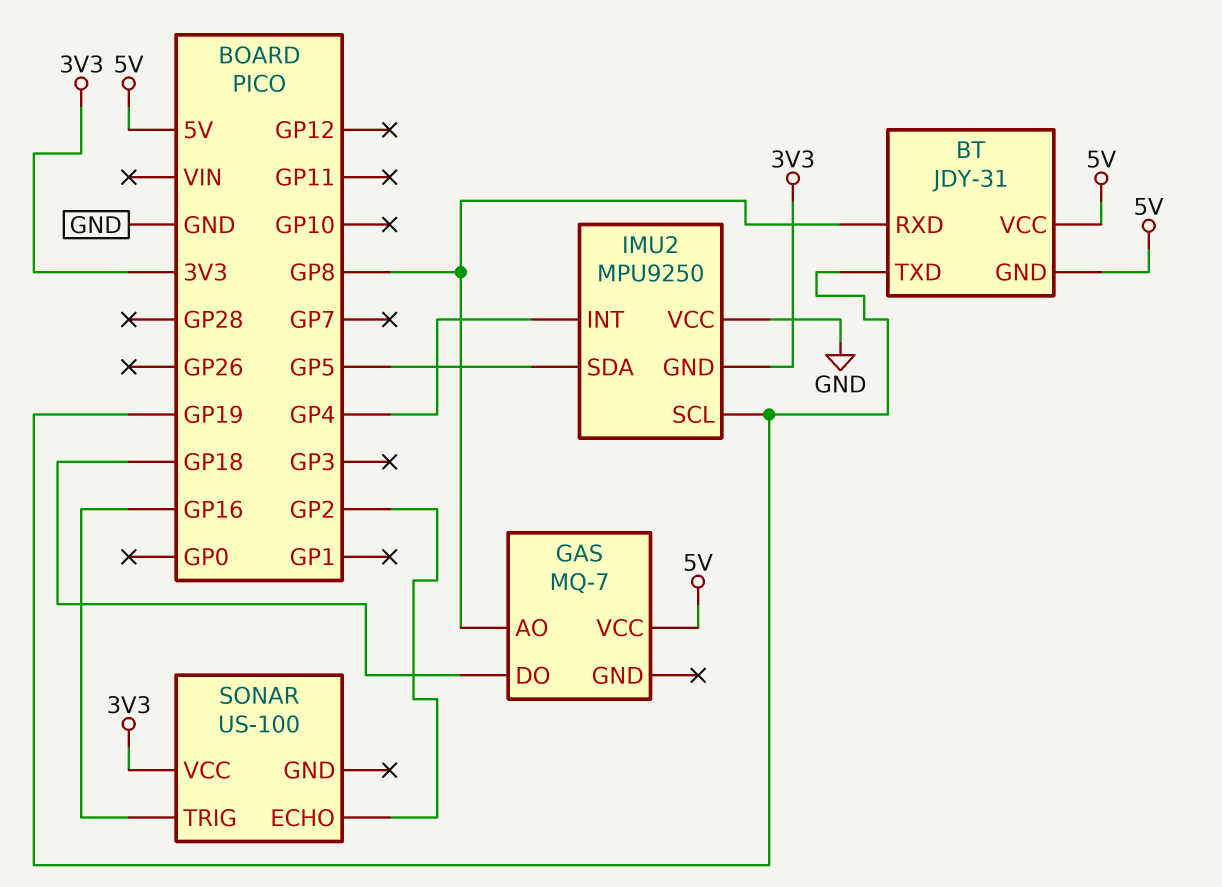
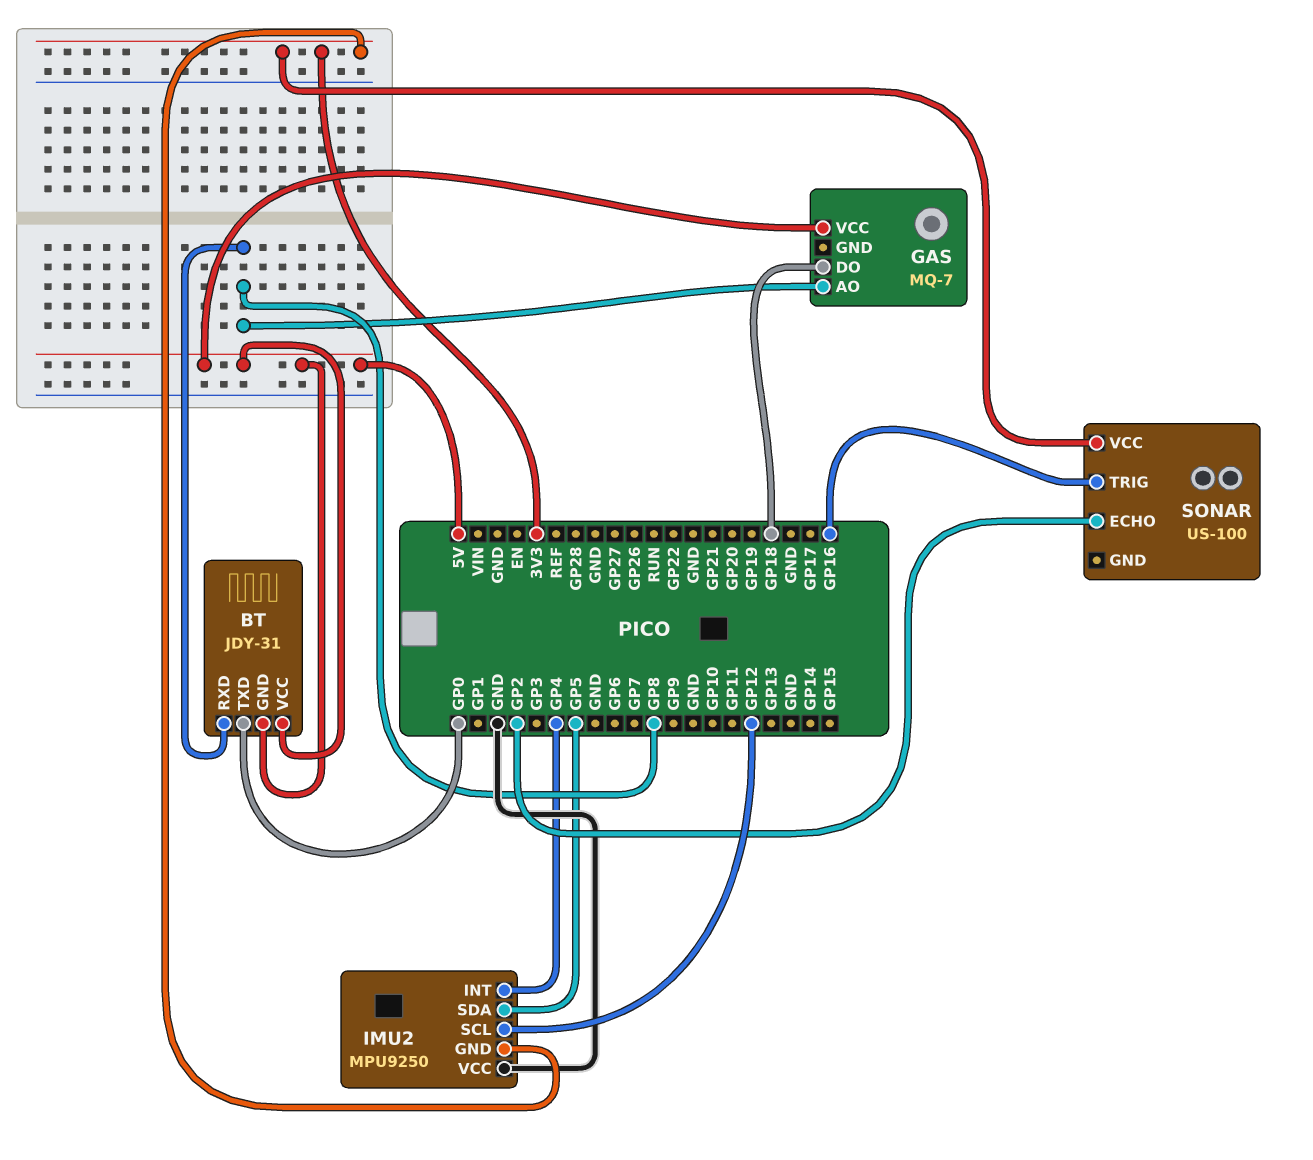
BT pin TXD: GP19 -> GP0
IMU2 pin SCL: GP19 -> GP12

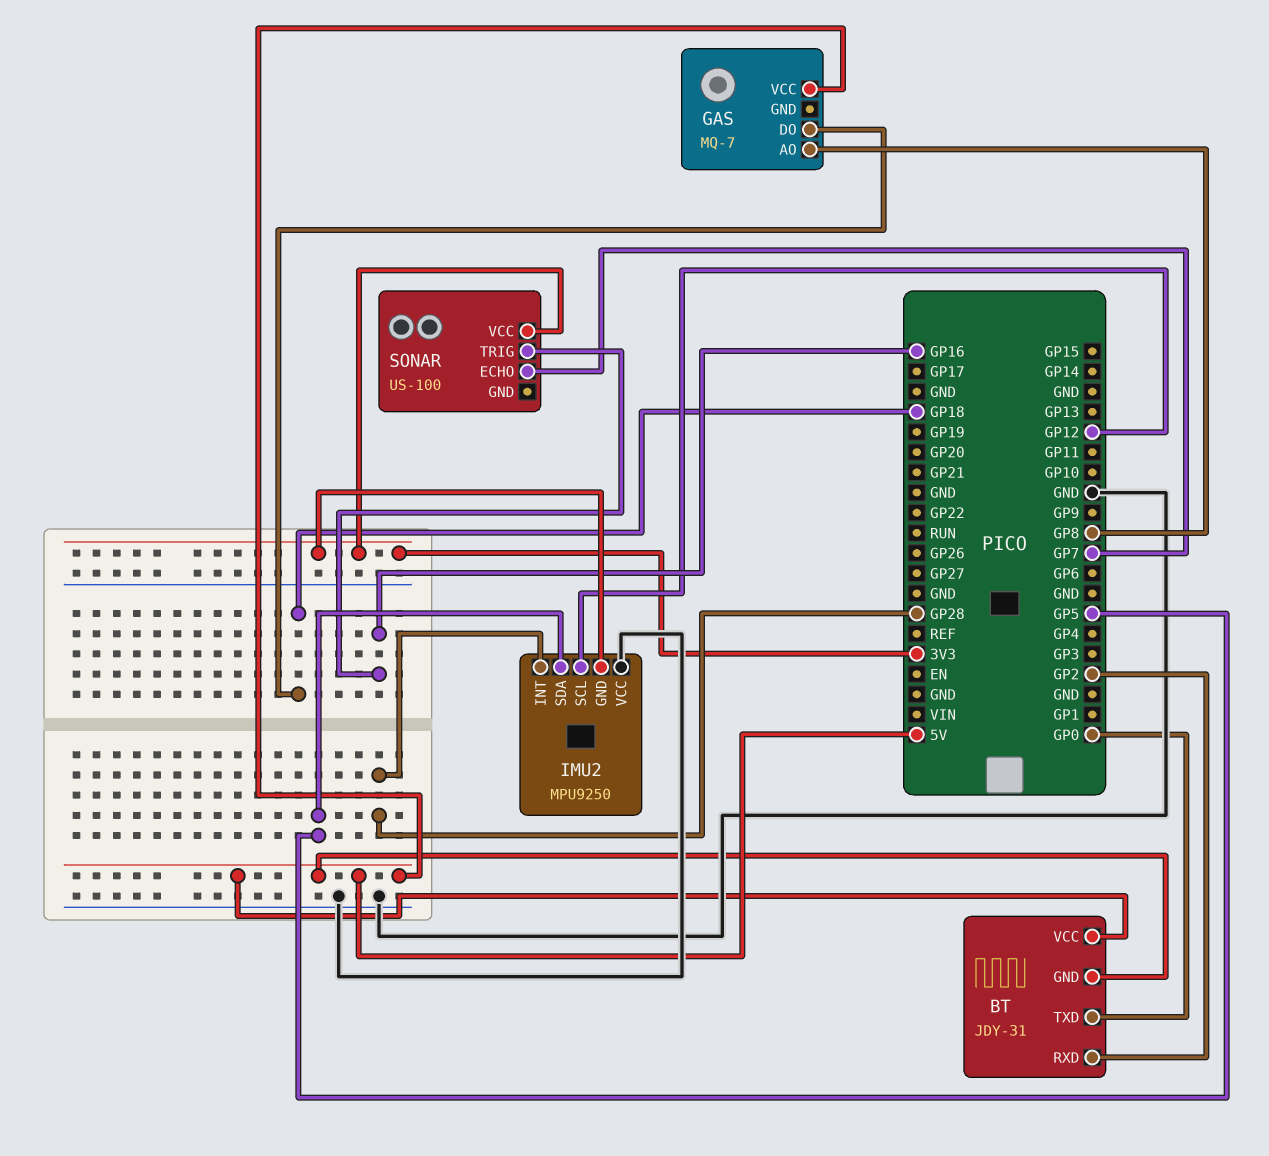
BT pin RXD: GP8 -> GP2
IMU2 pin INT: GP4 -> GP28
SONAR pin ECHO: GP2 -> GP7

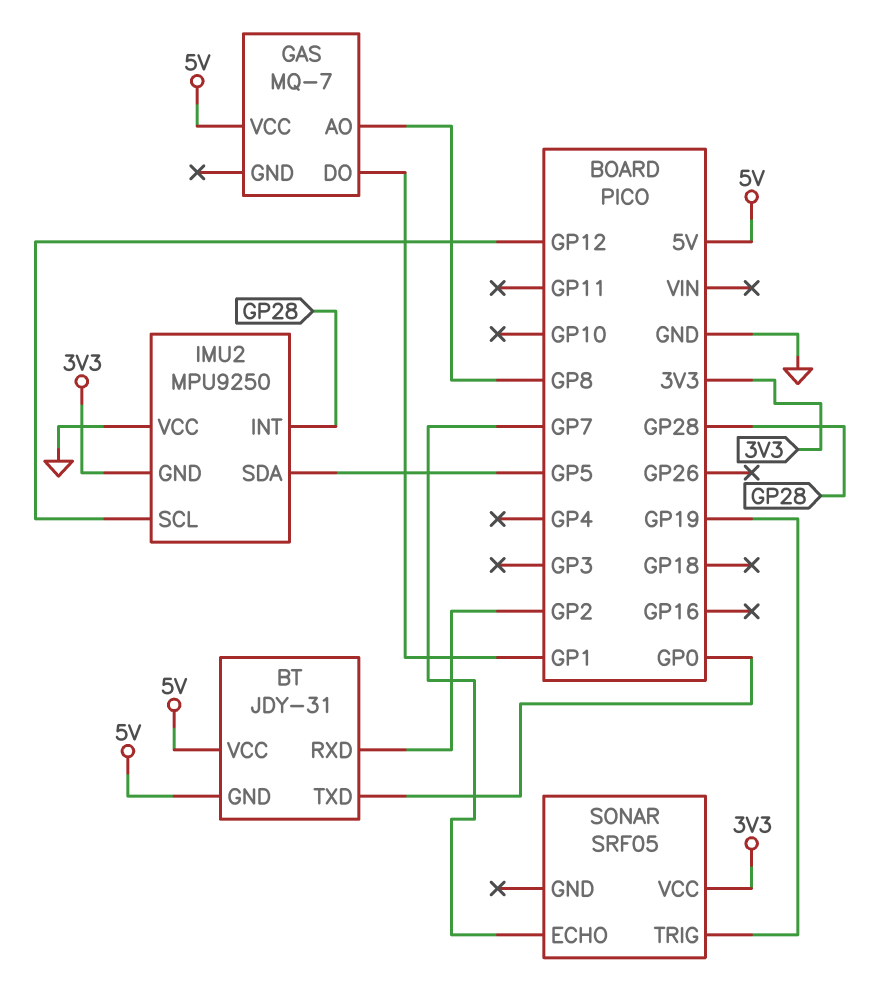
GAS pin DO: GP18 -> GP1
SONAR: US-100 -> SRF05
SONAR pin TRIG: GP16 -> GP19

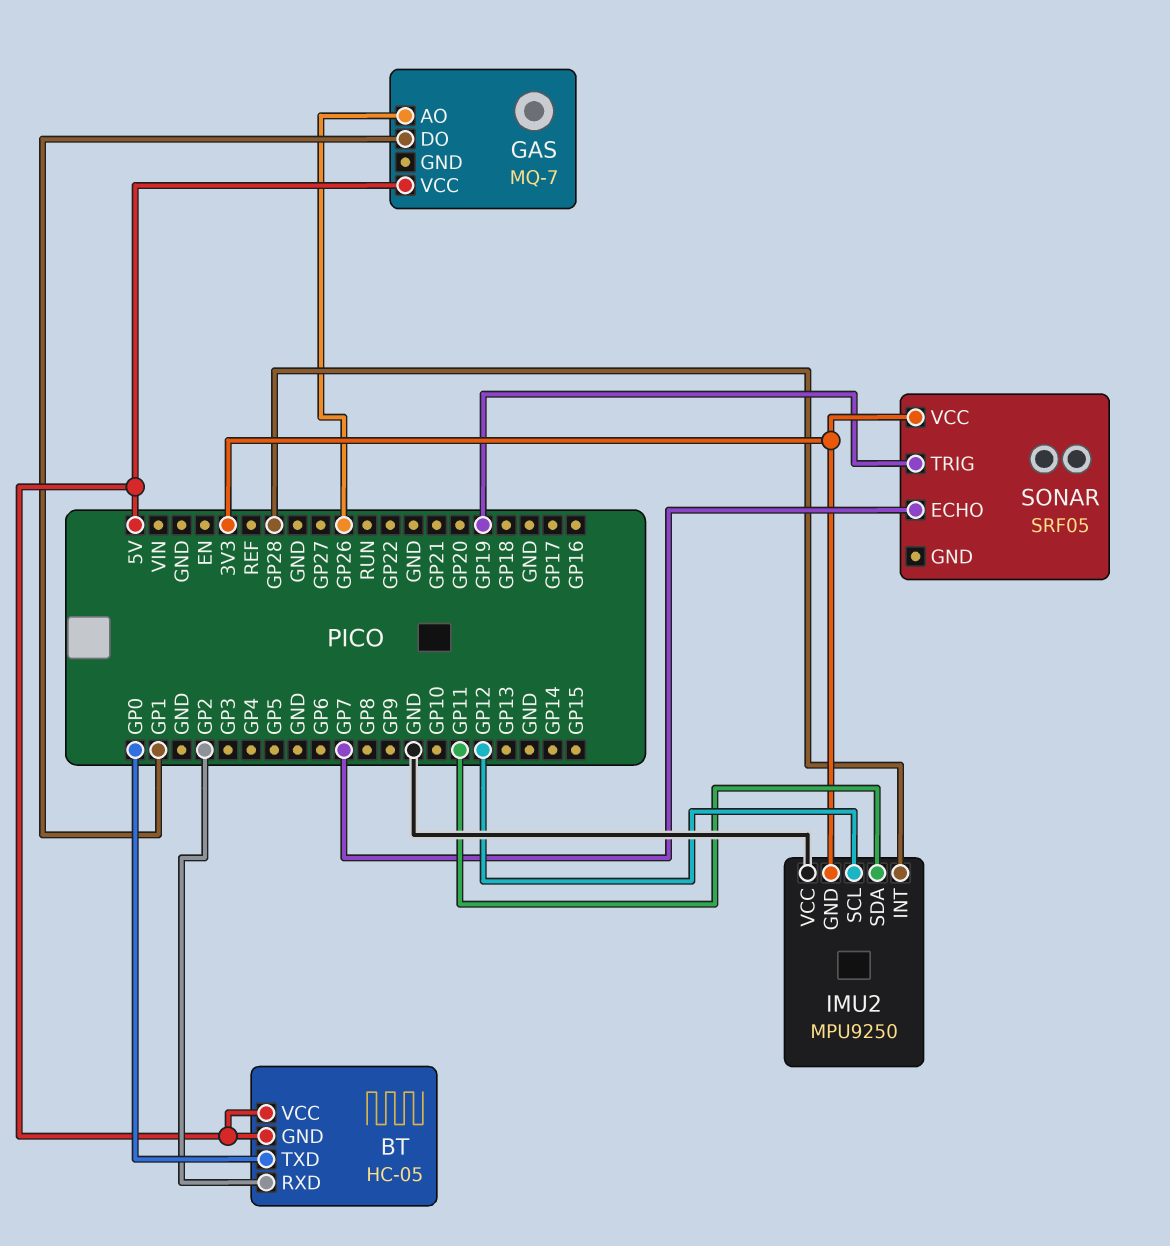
BT: JDY-31 -> HC-05
GAS pin AO: GP8 -> GP26
IMU2 pin SDA: GP5 -> GP11

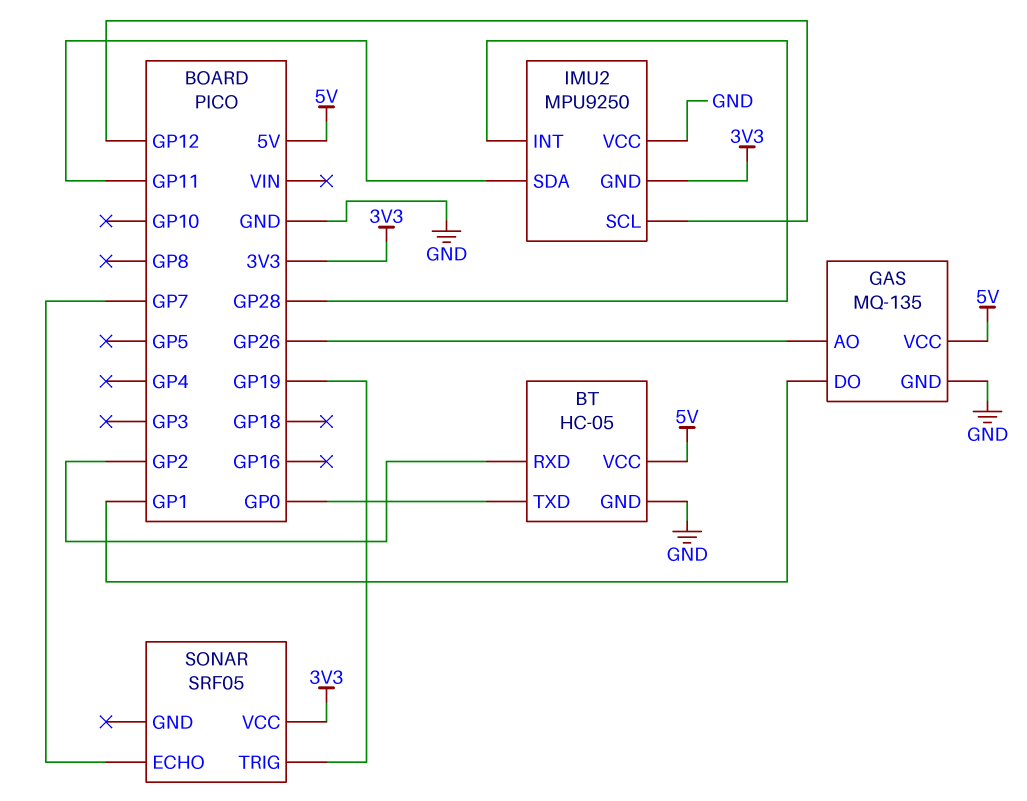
BT pin GND: 5V -> GND
GAS: MQ-7 -> MQ-135
GAS pin GND: none -> GND

